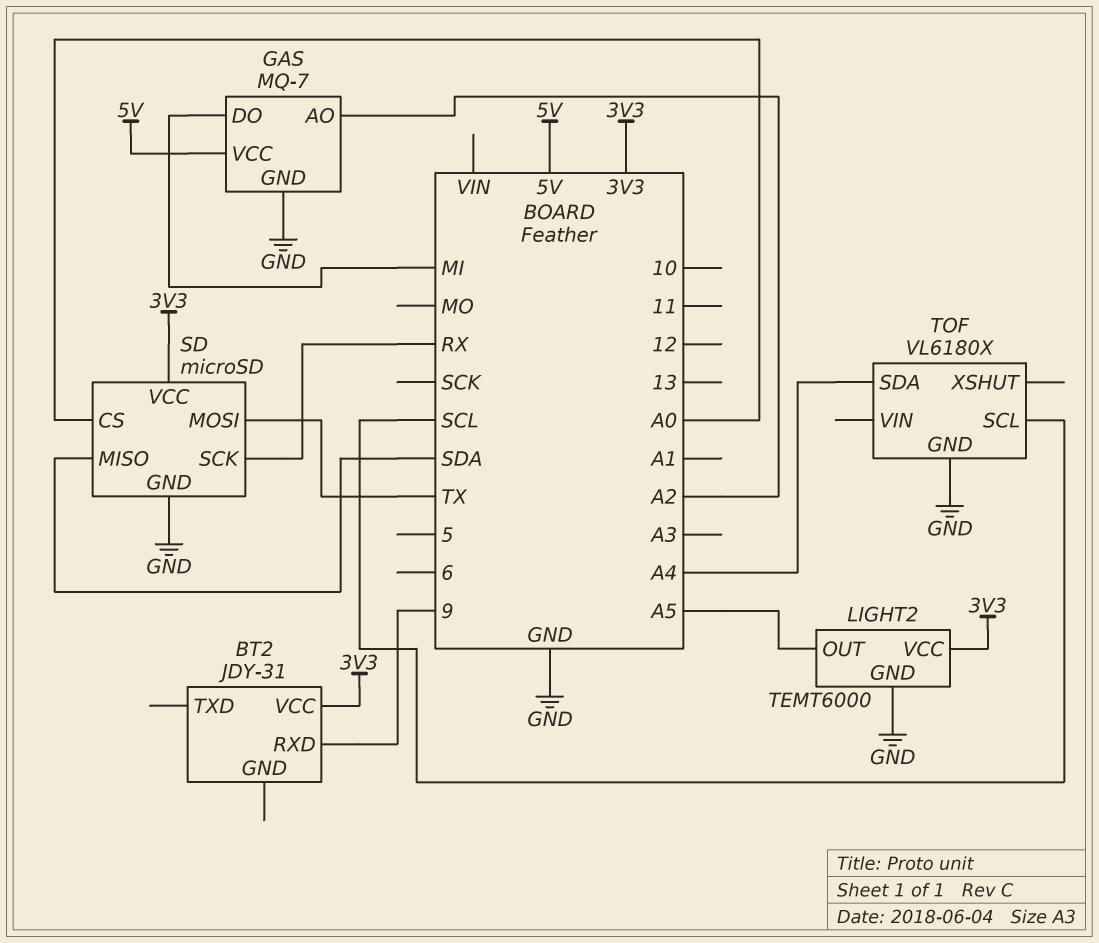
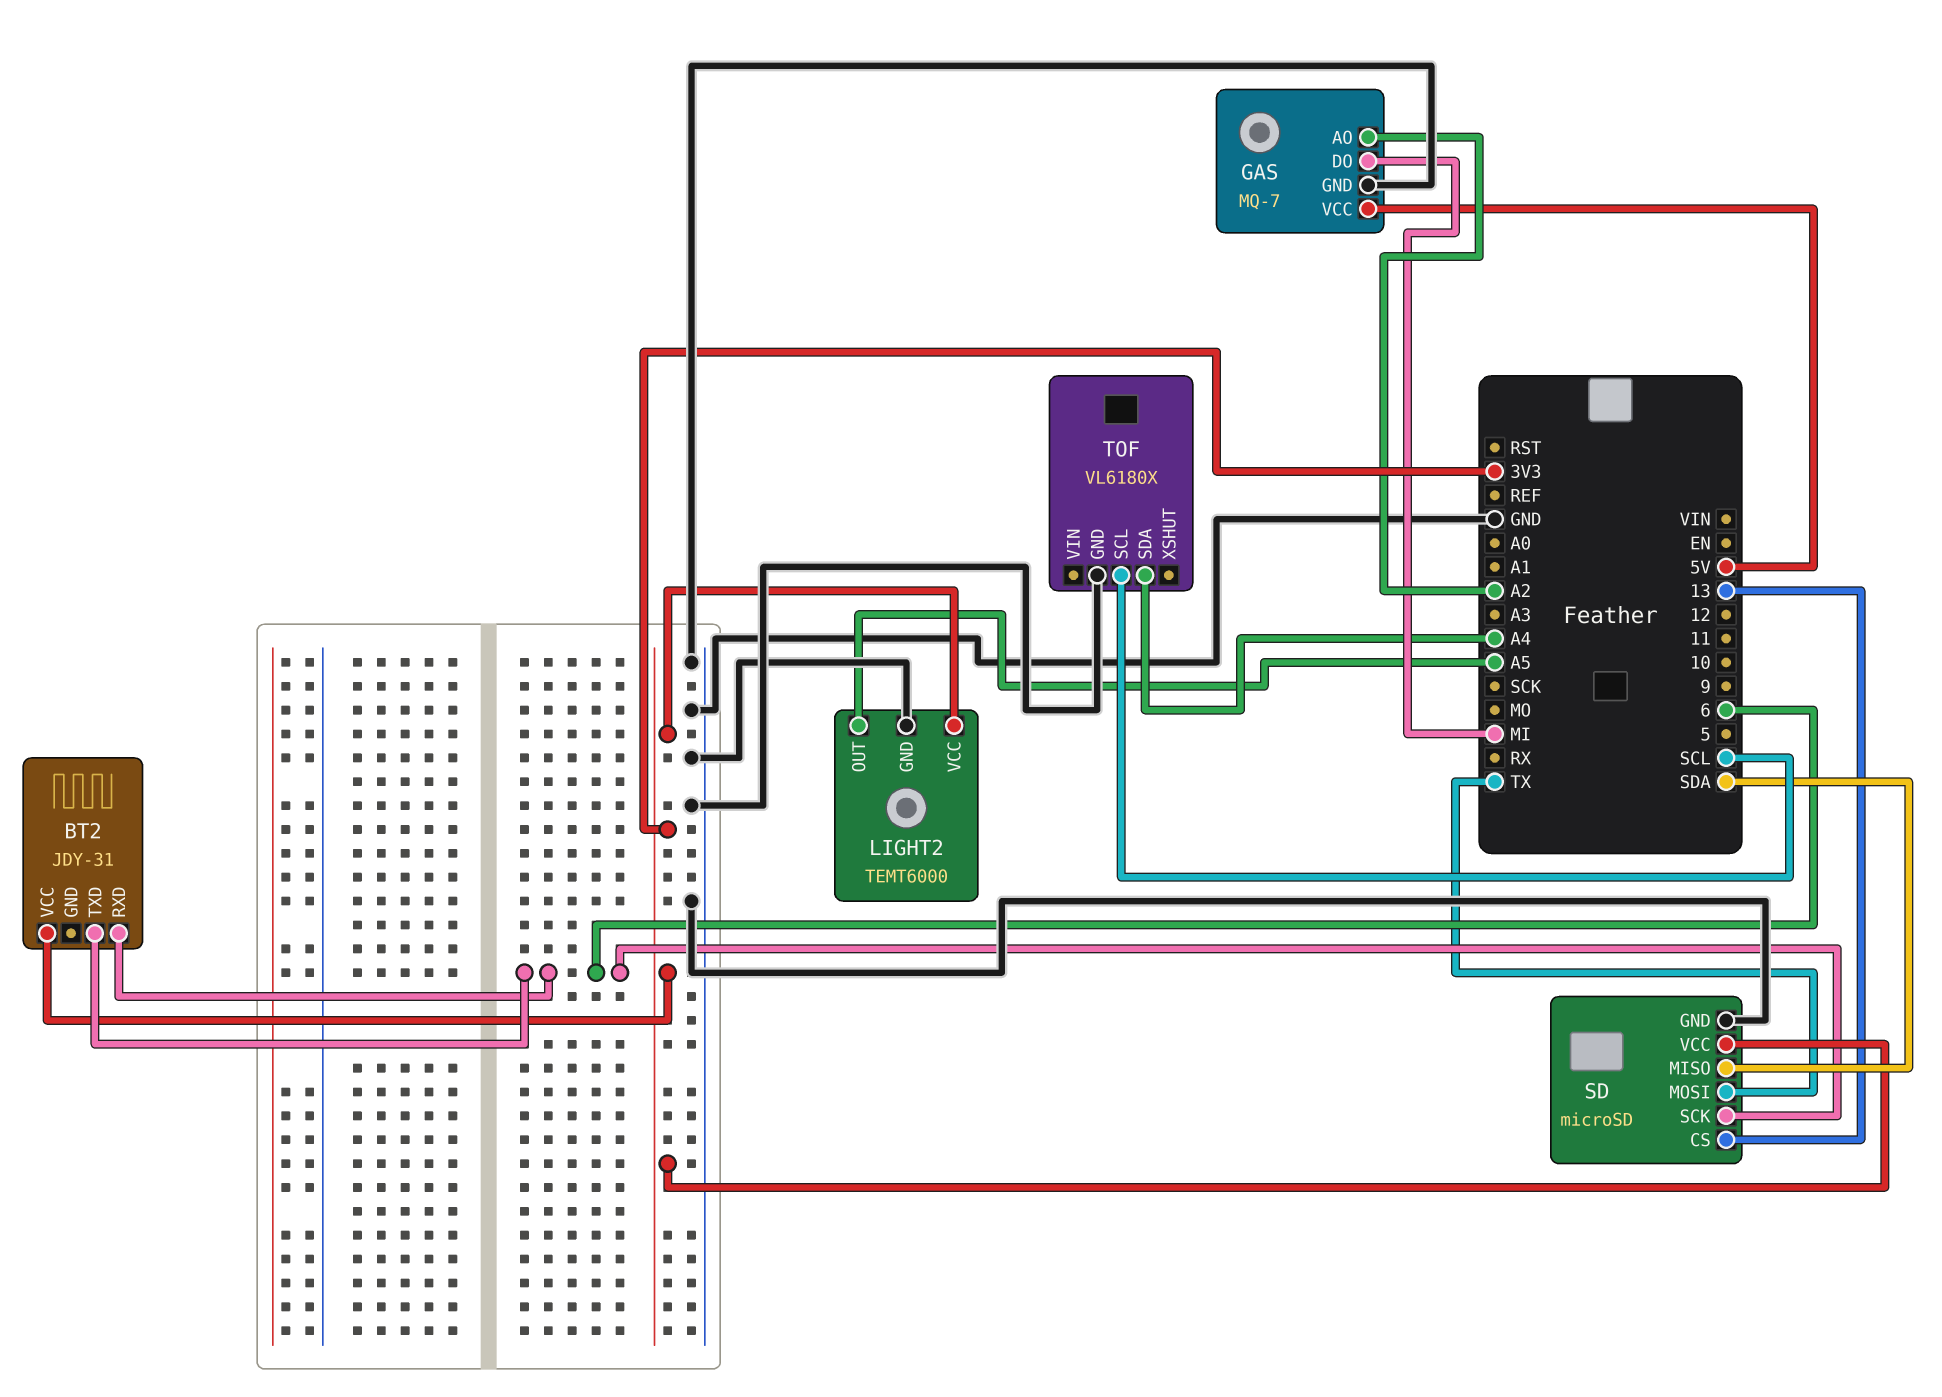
BT2 pin RXD: 9 -> 6
BT2 pin TXD: none -> 6
SD pin CS: A0 -> 13
SD pin SCK: RX -> 6

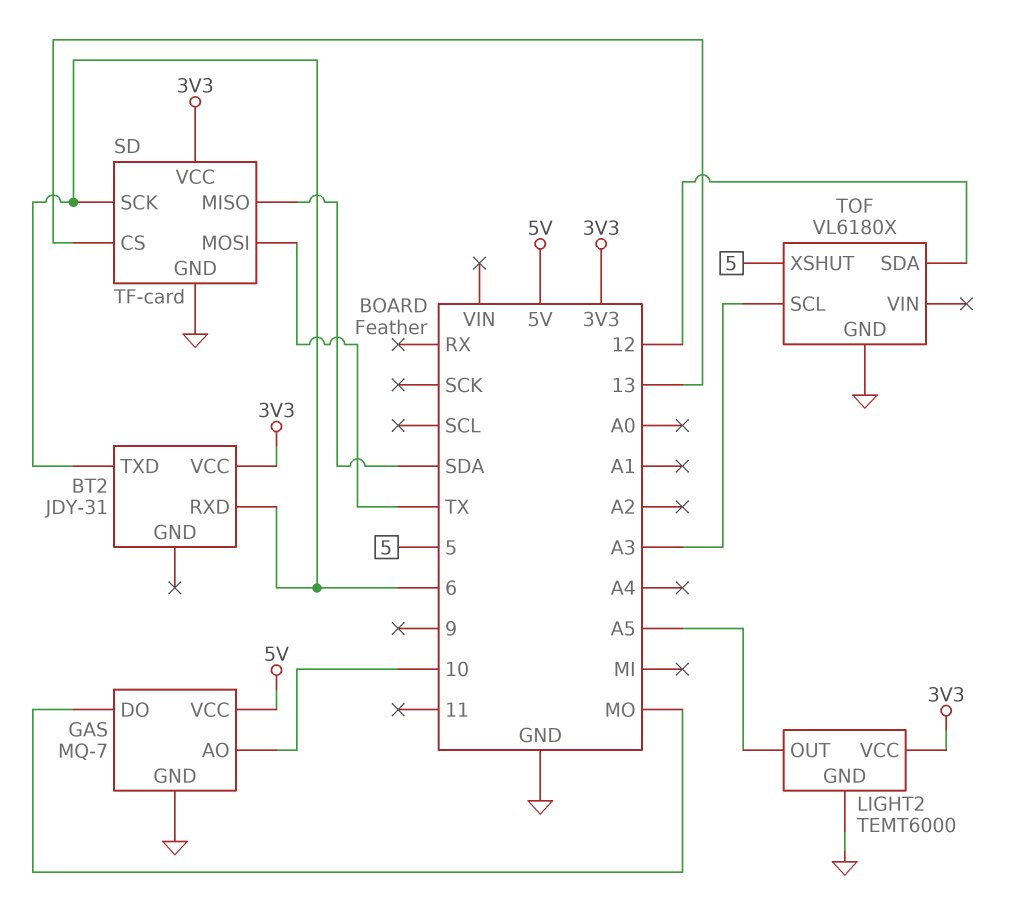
GAS pin AO: A2 -> 10
GAS pin DO: MI -> MO
SD: microSD -> TF-card
TOF pin SCL: SCL -> A3
TOF pin SDA: A4 -> 12
TOF pin XSHUT: none -> 5

